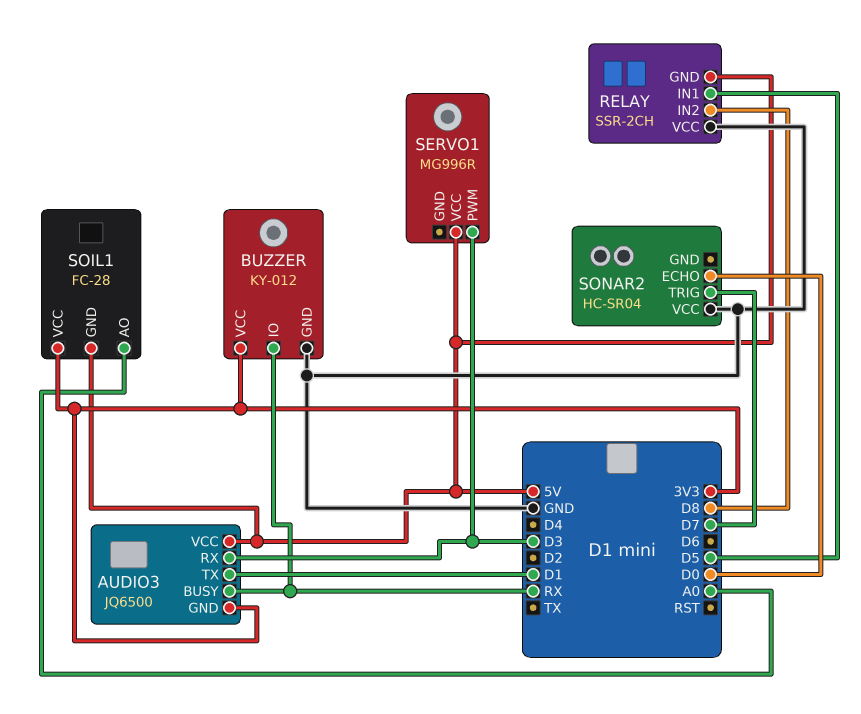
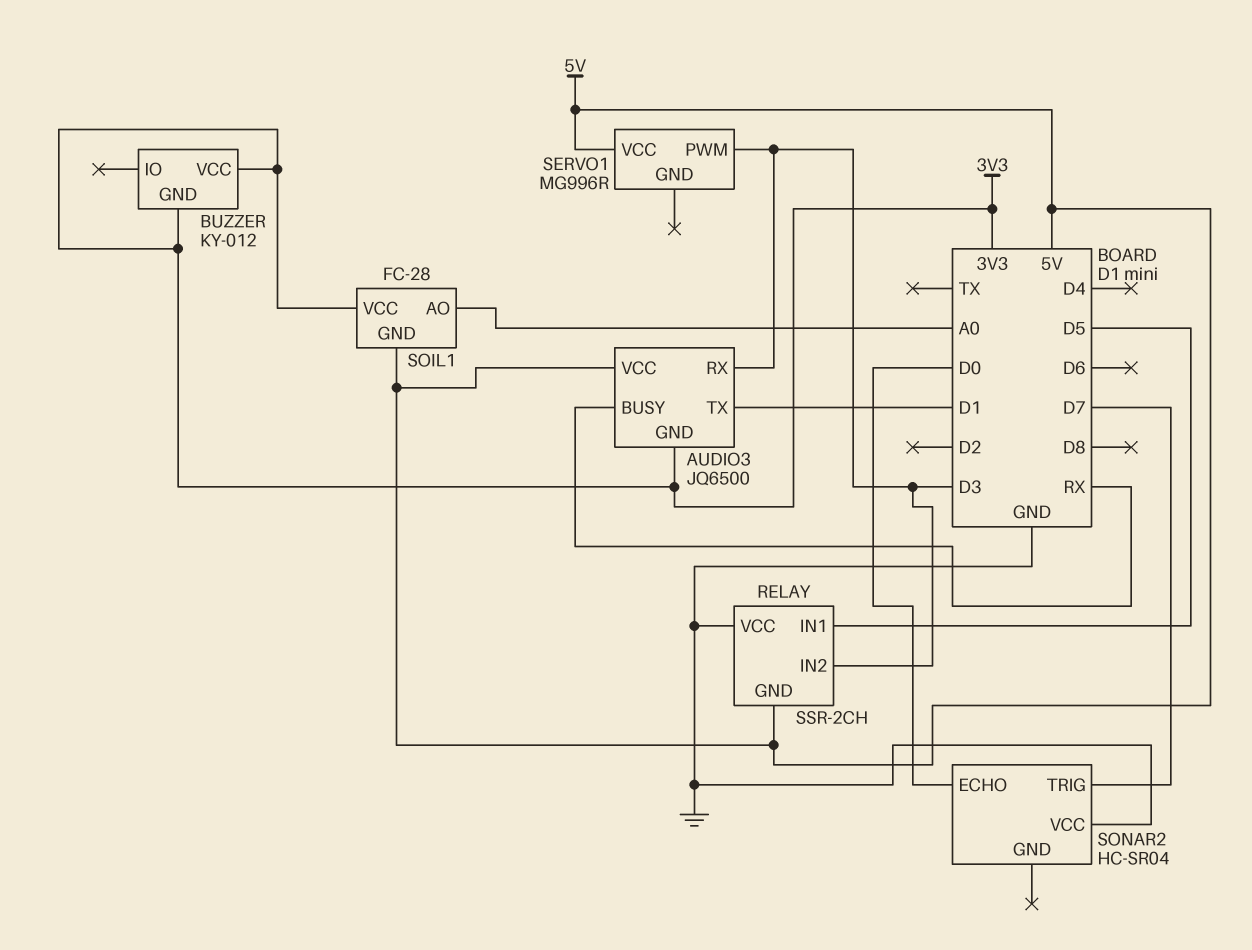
BUZZER pin GND: GND -> 3V3
BUZZER pin IO: RX -> none
RELAY pin IN2: D8 -> D3

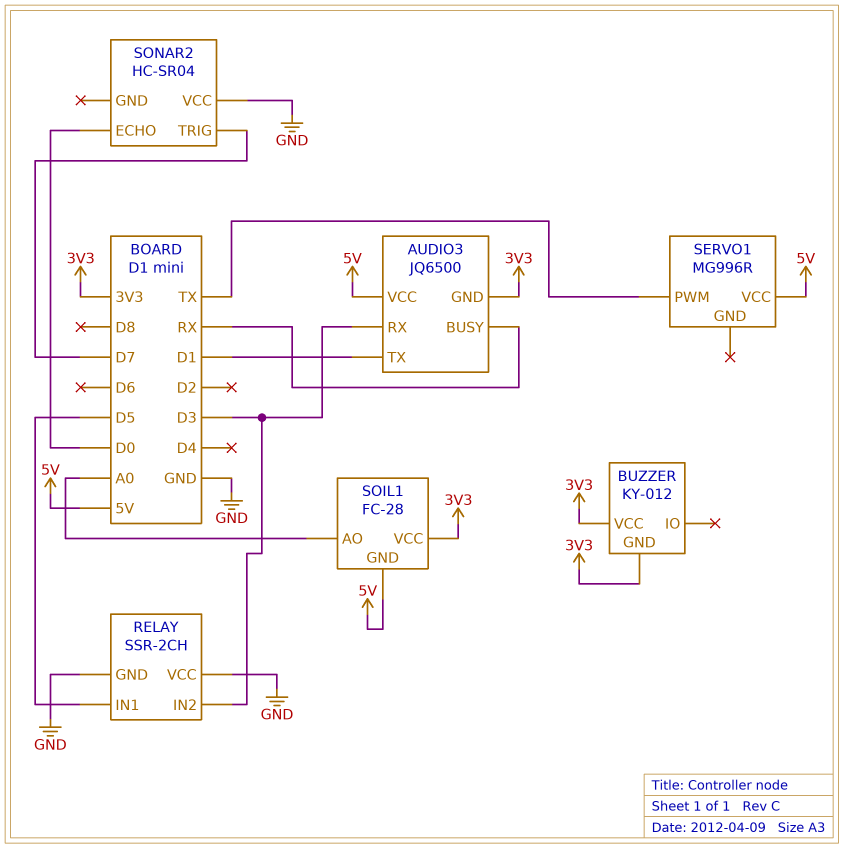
RELAY pin GND: 5V -> GND
SERVO1 pin PWM: D3 -> TX

